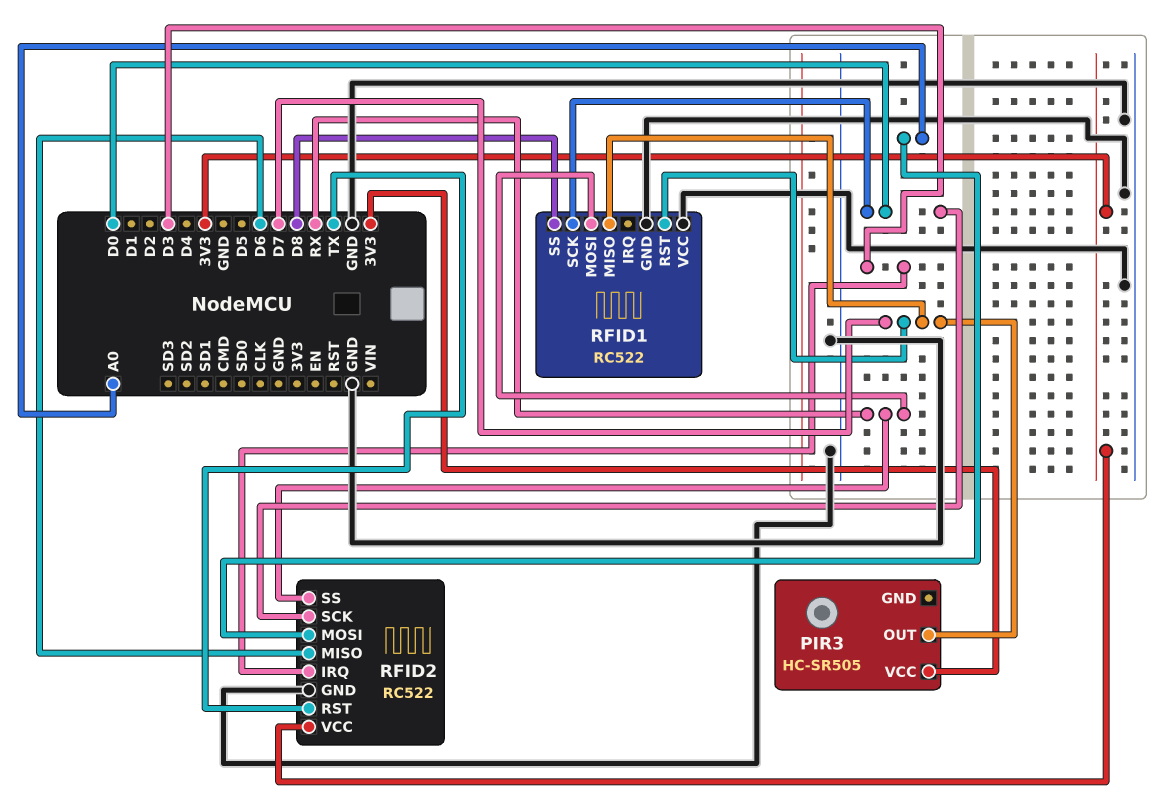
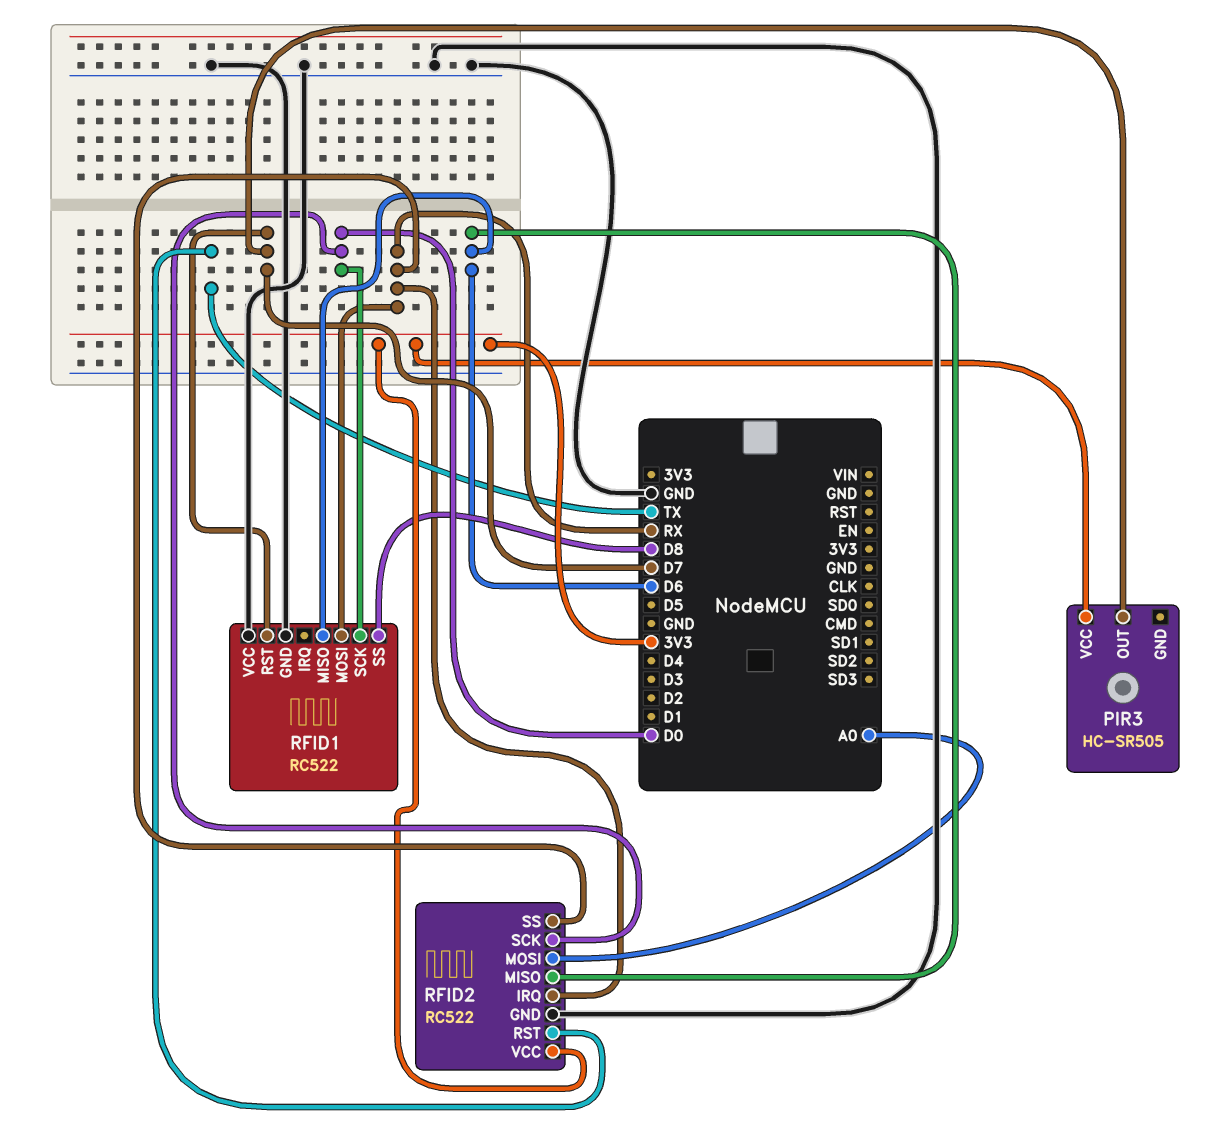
RFID1 pin MISO: D7 -> D6
RFID2 pin IRQ: D3 -> RX

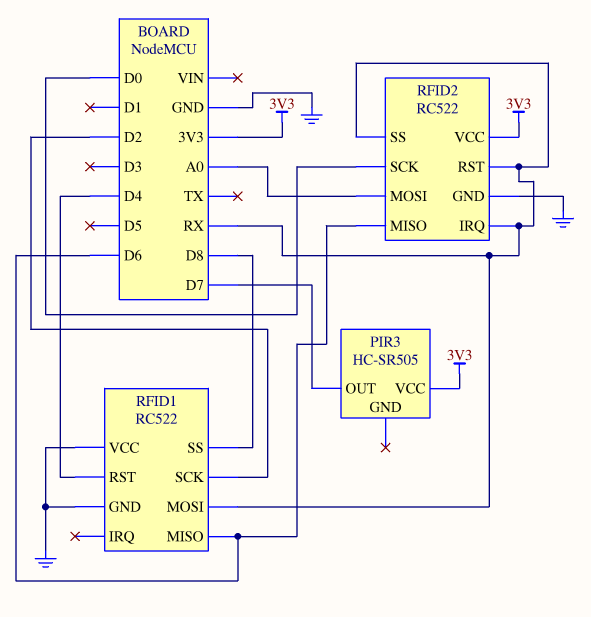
RFID1 pin RST: D7 -> D4
RFID1 pin SCK: D0 -> D2
RFID2 pin RST: TX -> RX

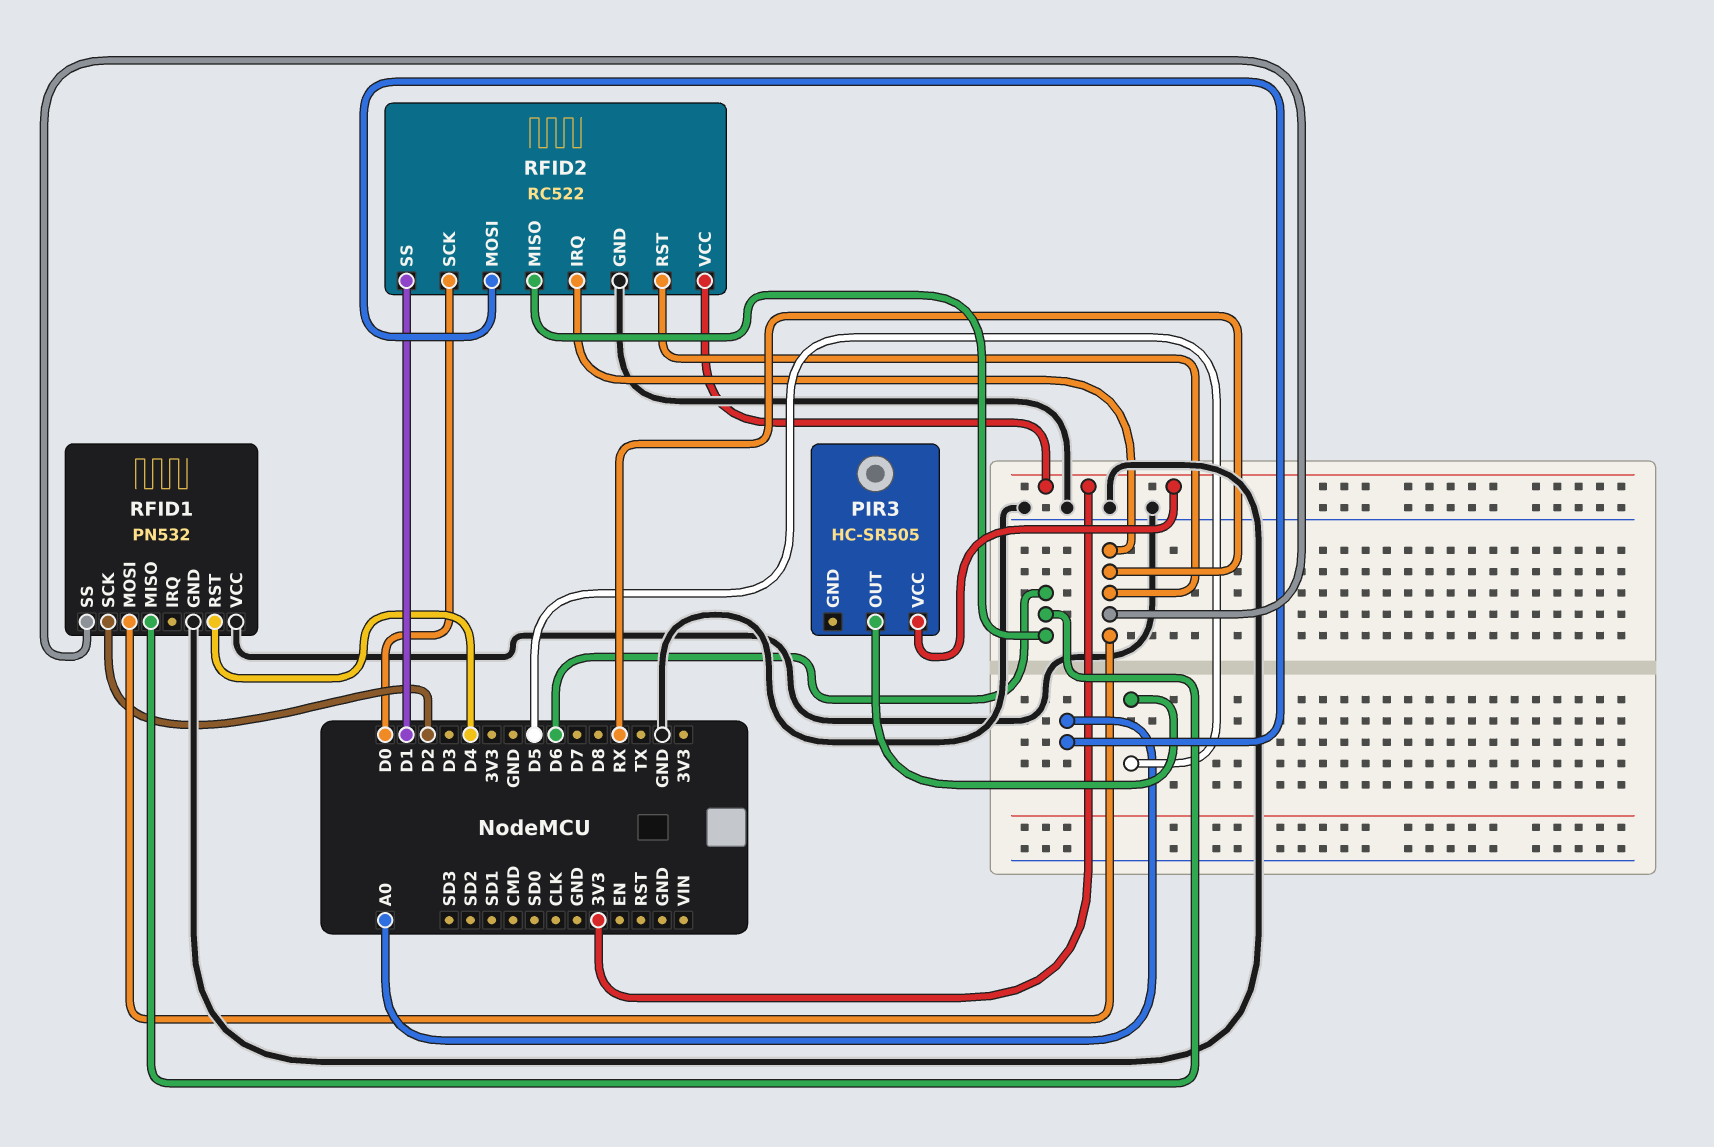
PIR3 pin OUT: D7 -> D5
RFID1: RC522 -> PN532
RFID1 pin SS: D8 -> RX
RFID2 pin SS: RX -> D1

